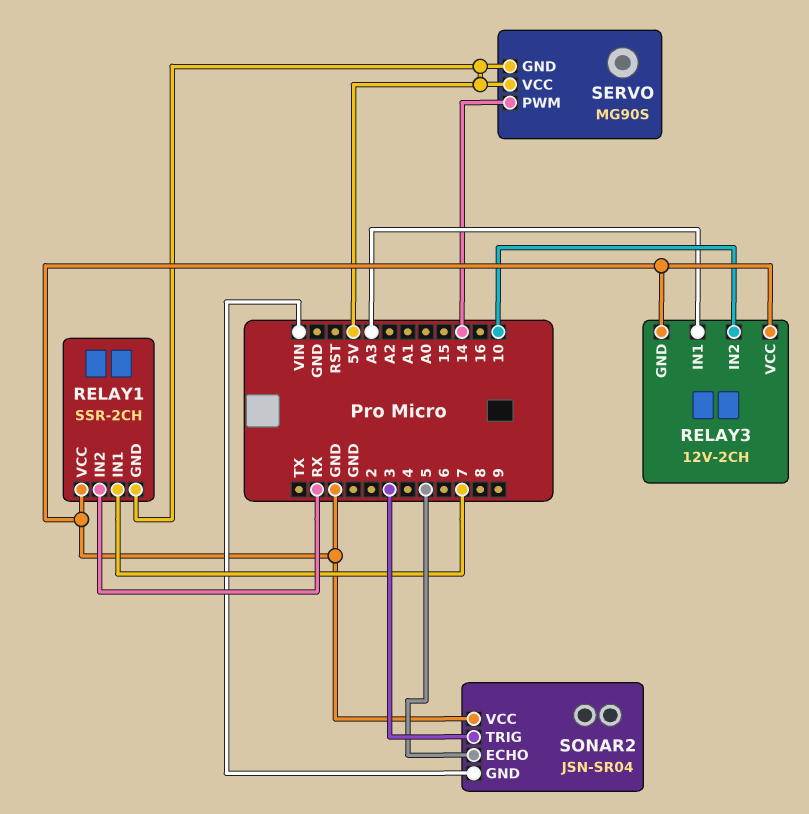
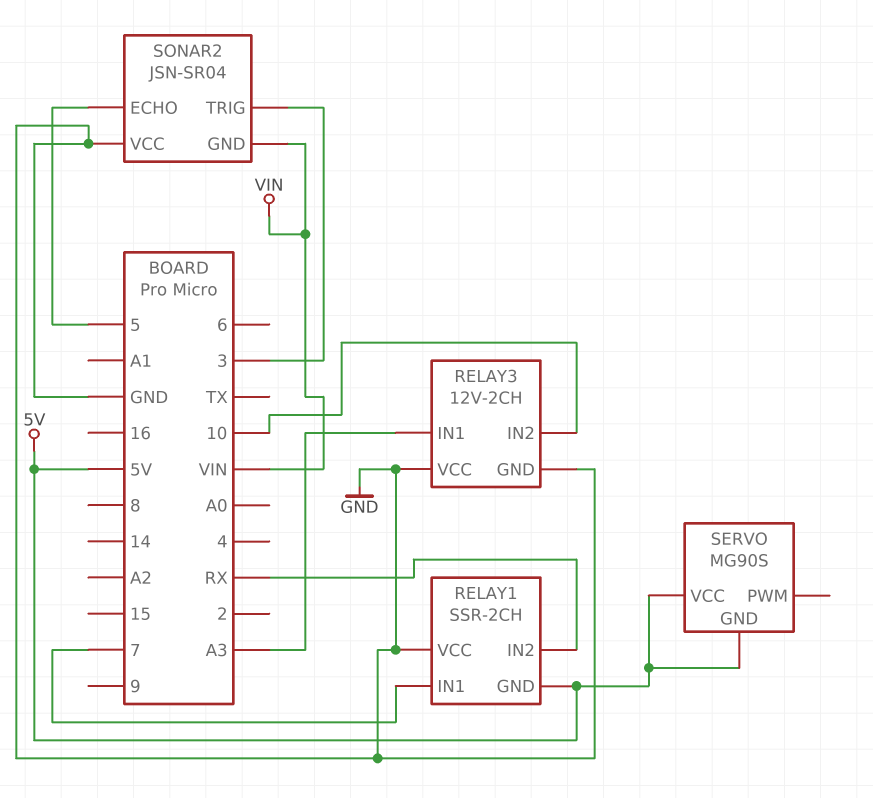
SERVO pin PWM: 14 -> none

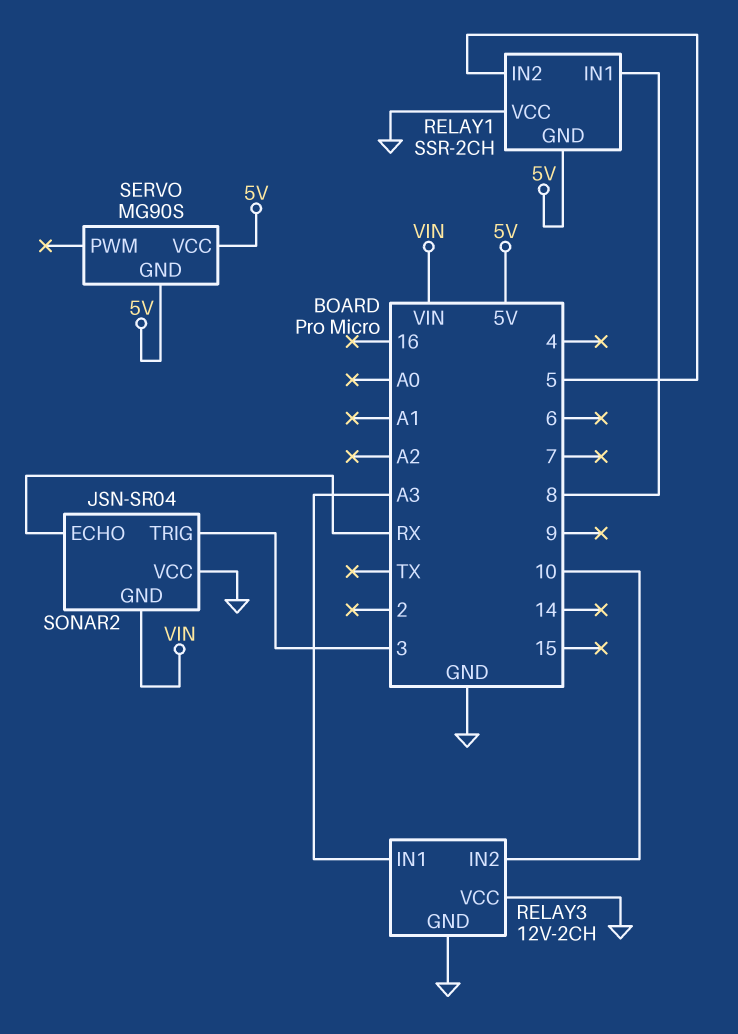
RELAY1 pin IN1: 7 -> 8
RELAY1 pin IN2: RX -> 5
SONAR2 pin ECHO: 5 -> RX

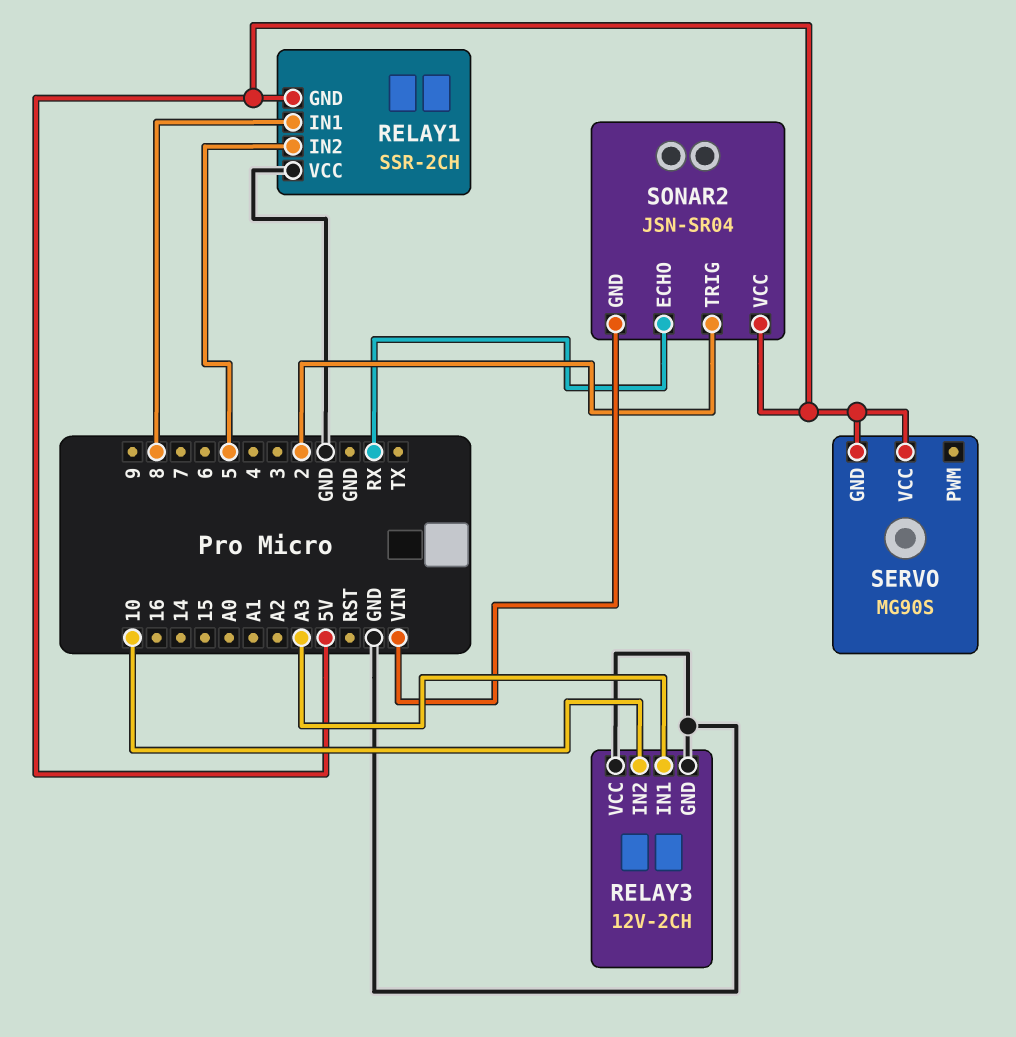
SONAR2 pin TRIG: 3 -> 2
SONAR2 pin VCC: GND -> 5V

